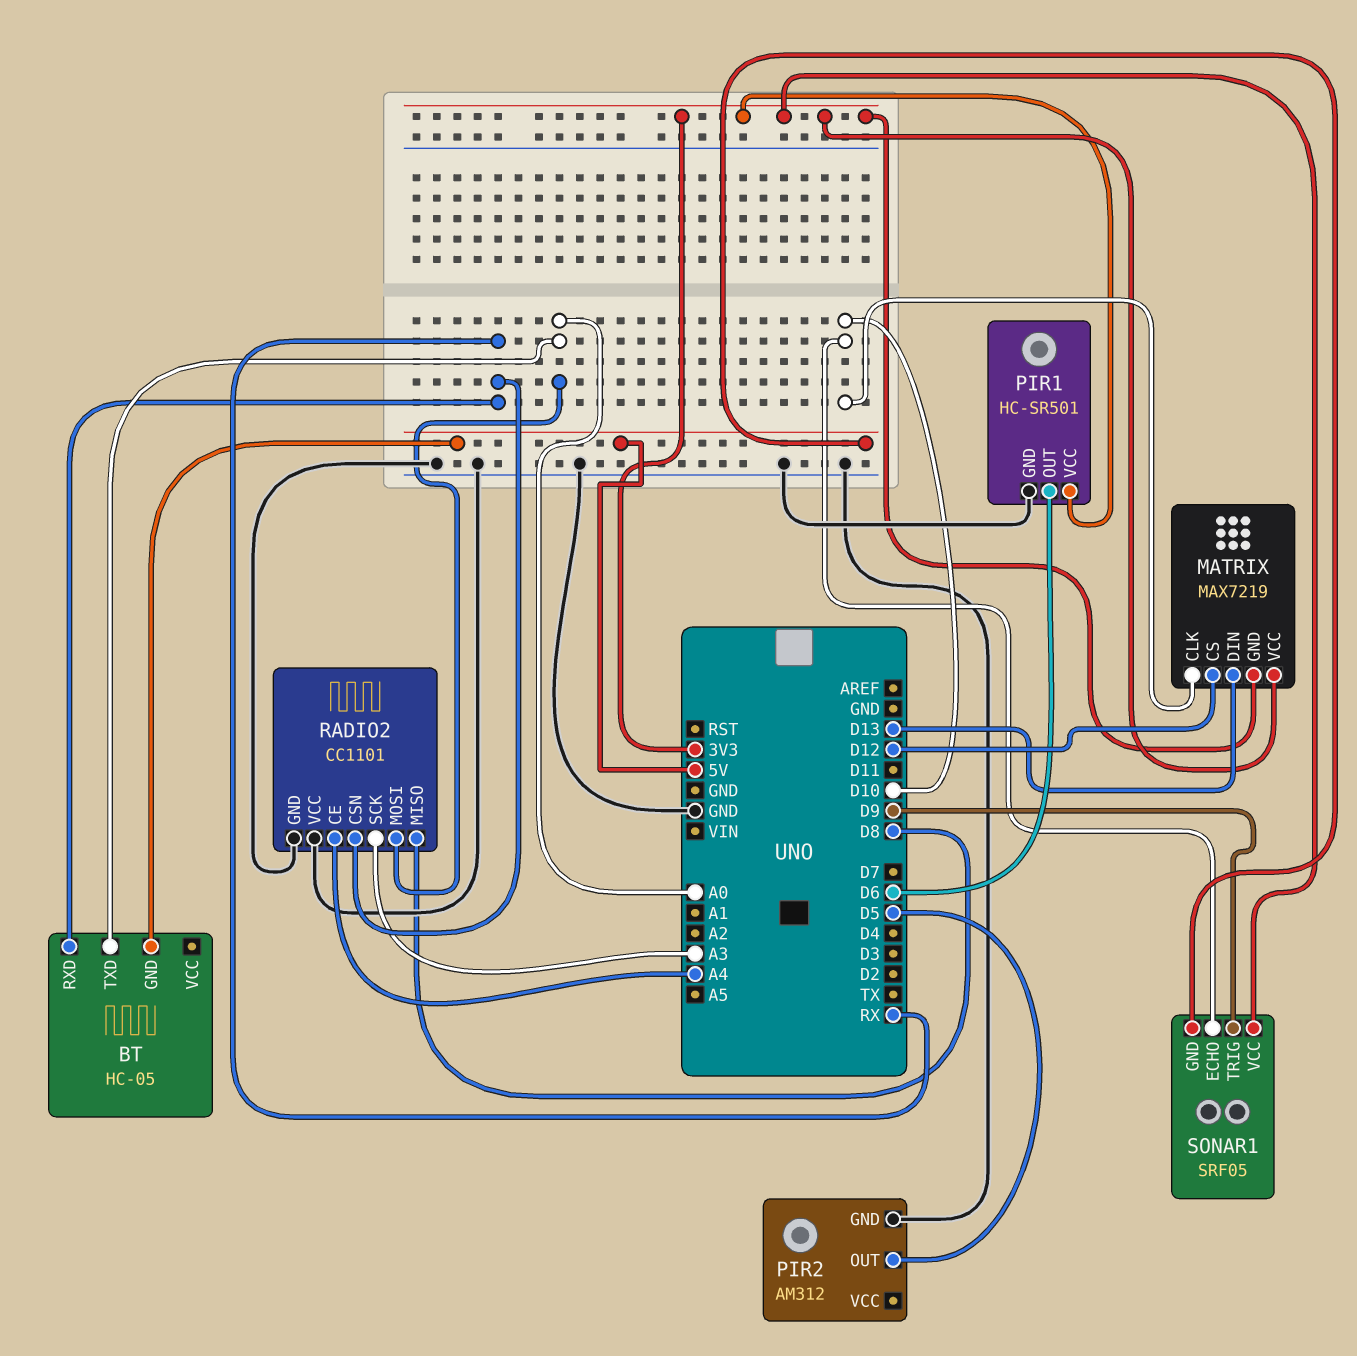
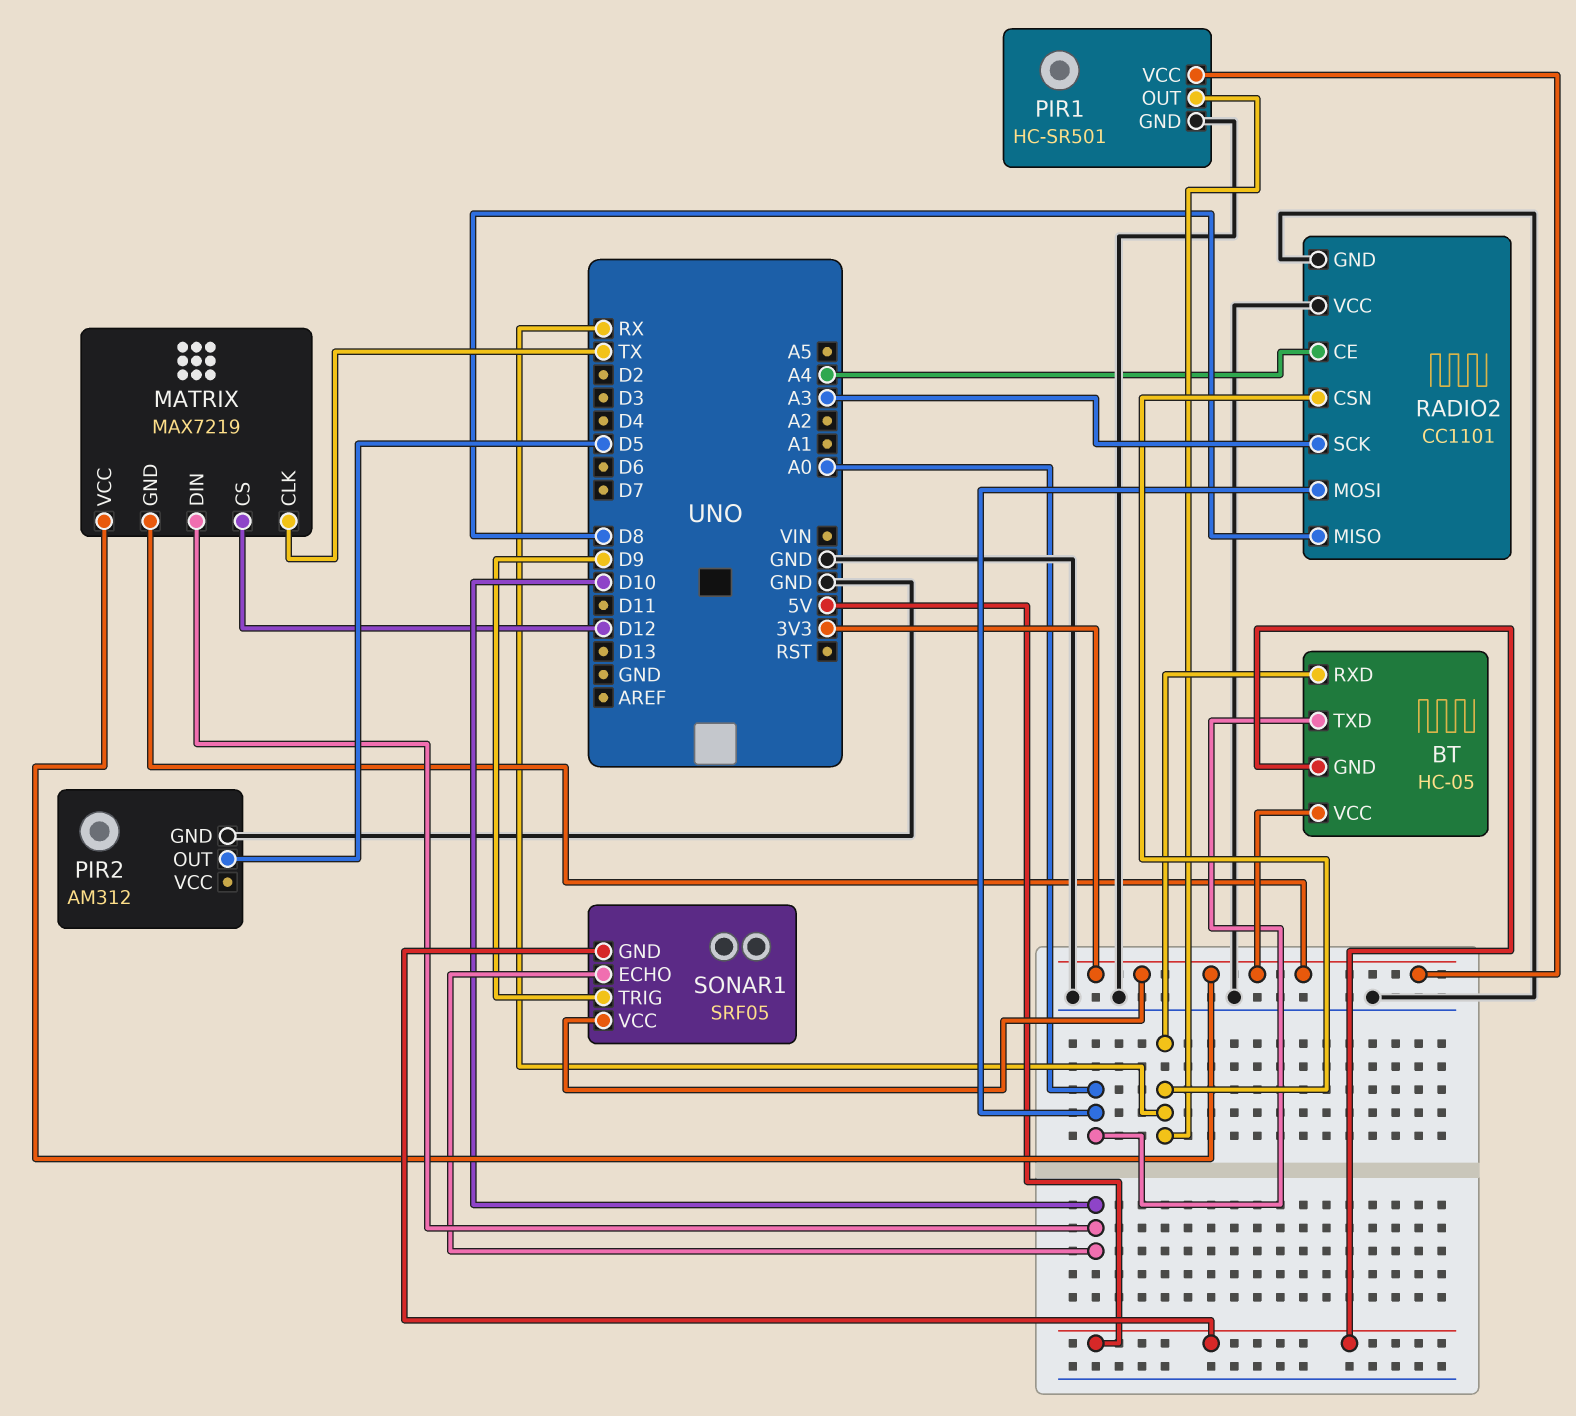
BT pin VCC: none -> 3V3
MATRIX pin CLK: D10 -> TX
MATRIX pin DIN: D13 -> D10
PIR1 pin OUT: D6 -> RX

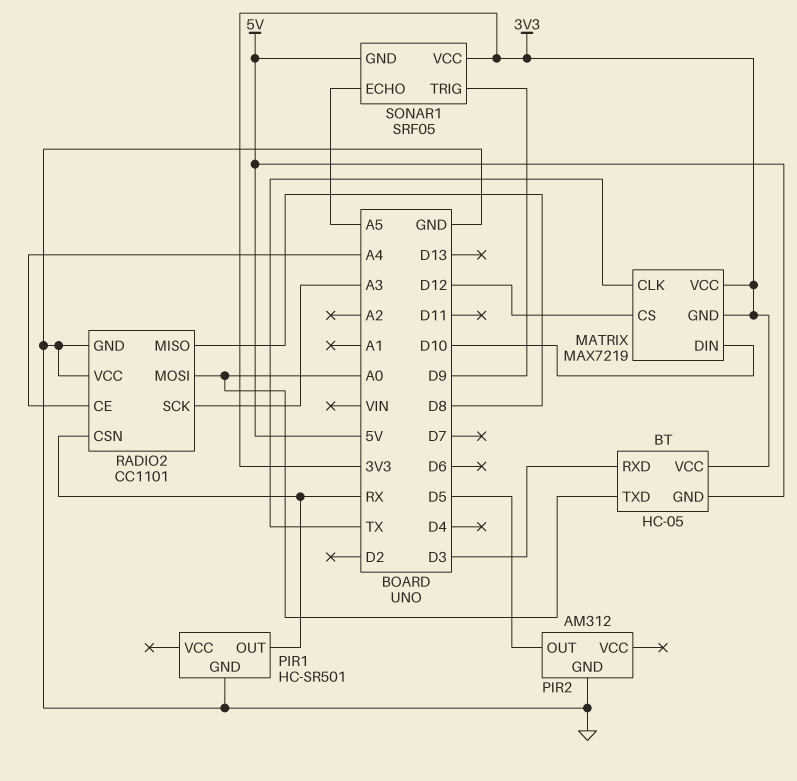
BT pin RXD: RX -> D3
PIR1 pin VCC: 3V3 -> none
SONAR1 pin ECHO: D10 -> A5

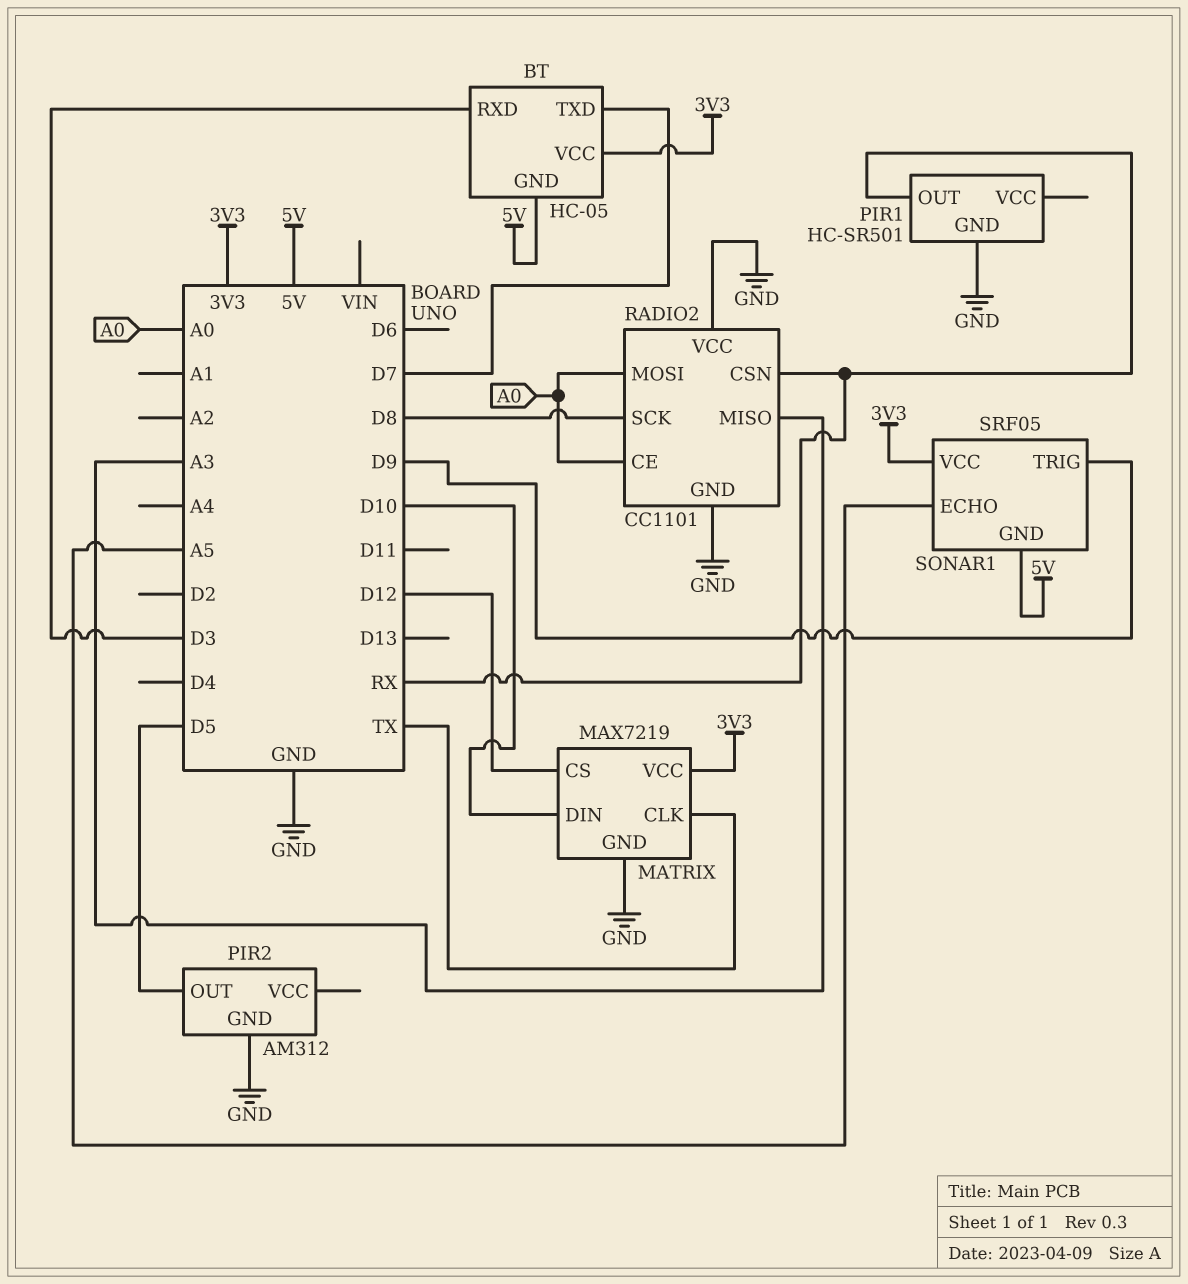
BT pin TXD: A0 -> D7
MATRIX pin GND: 3V3 -> GND
RADIO2 pin CE: A4 -> A0
RADIO2 pin MISO: D8 -> A3
RADIO2 pin SCK: A3 -> D8

